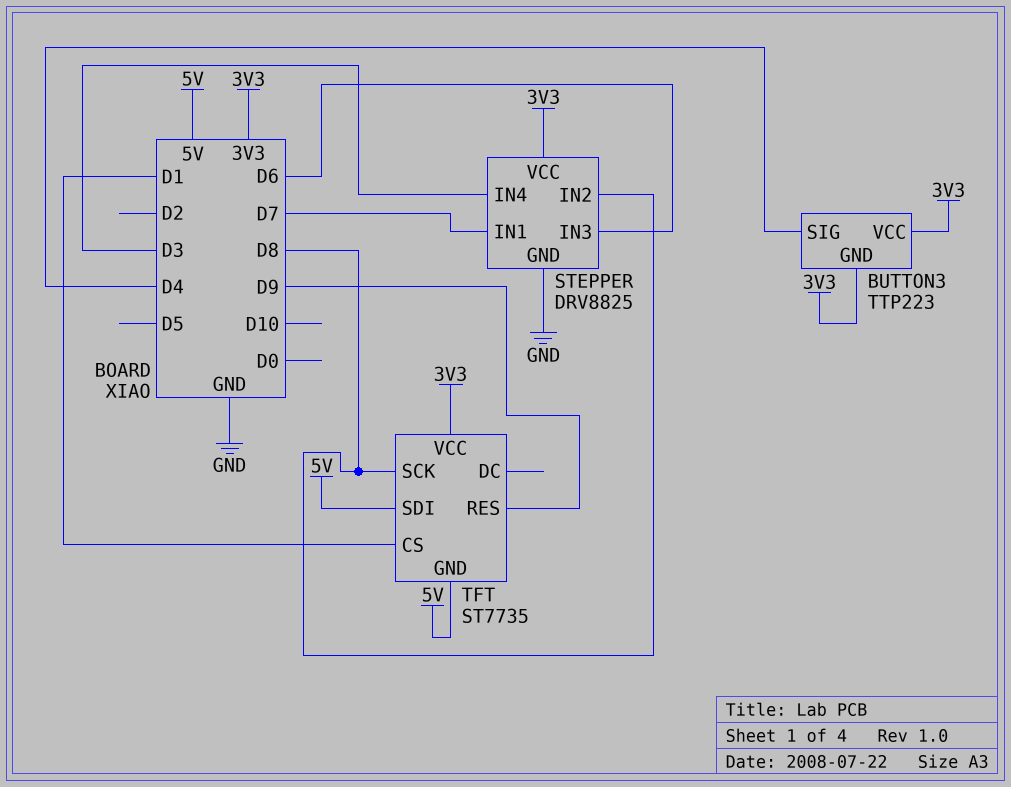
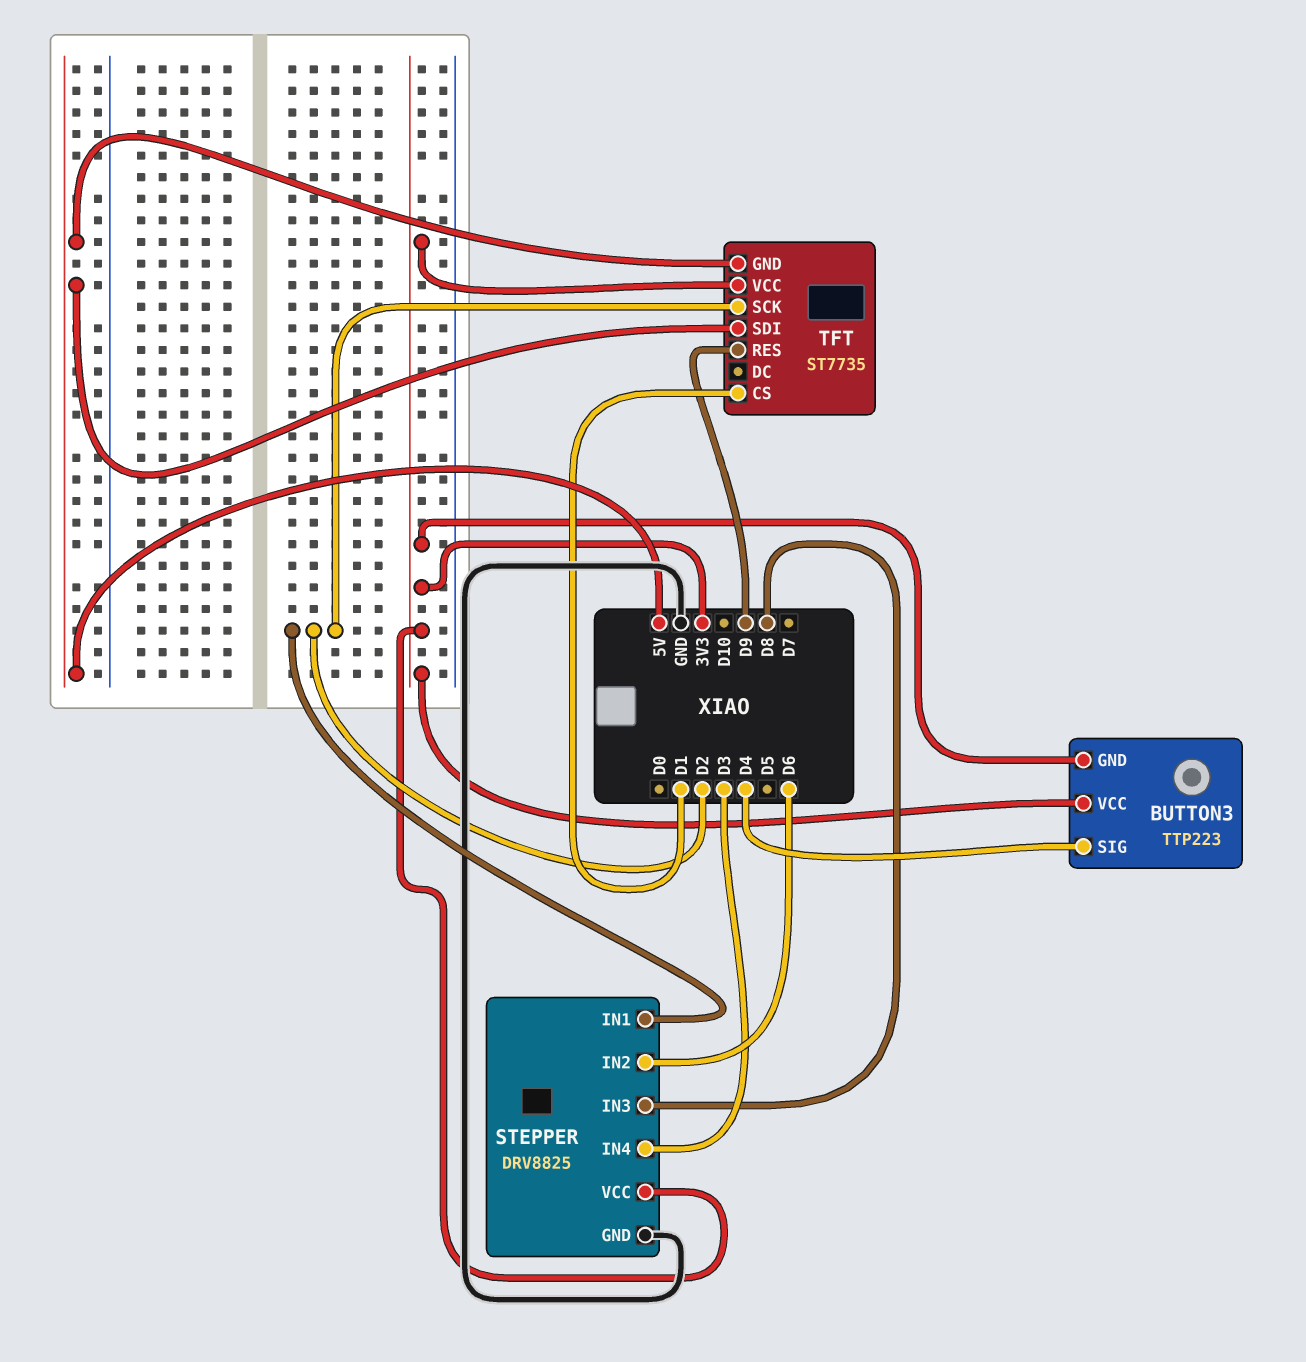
STEPPER pin IN1: D7 -> D2
STEPPER pin IN2: D8 -> D6
STEPPER pin IN3: D6 -> D8
TFT pin SCK: D8 -> D2

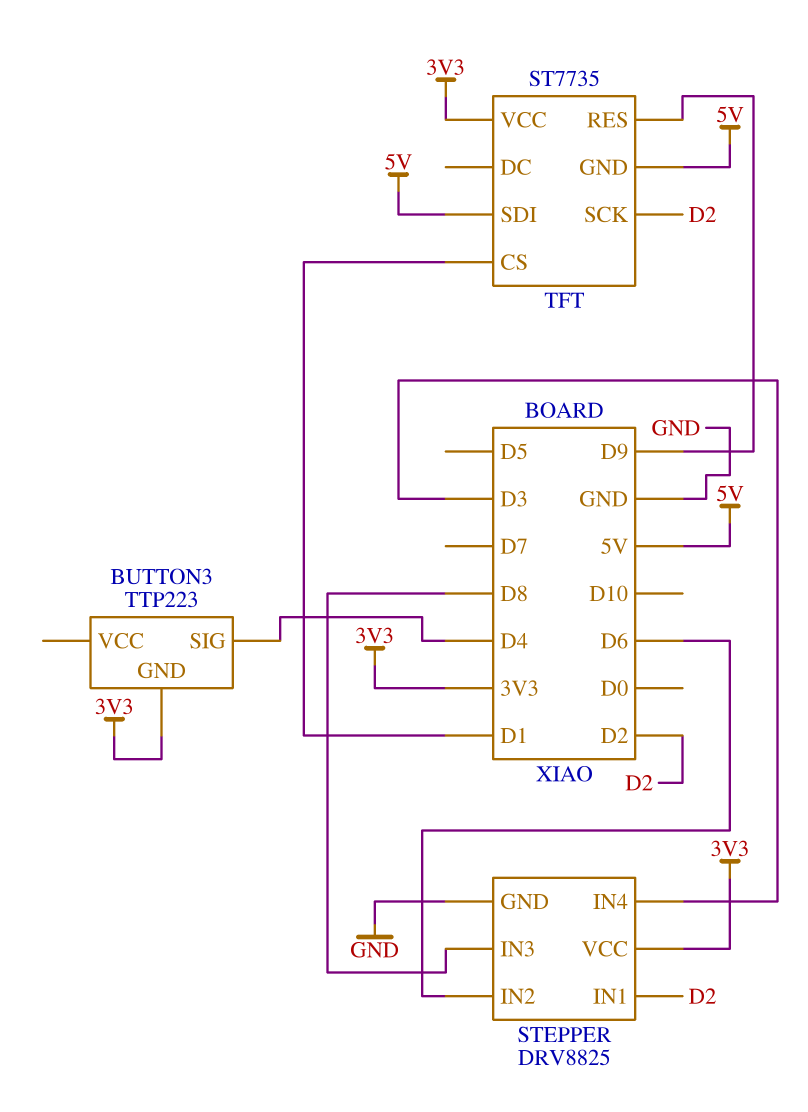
BUTTON3 pin VCC: 3V3 -> none

